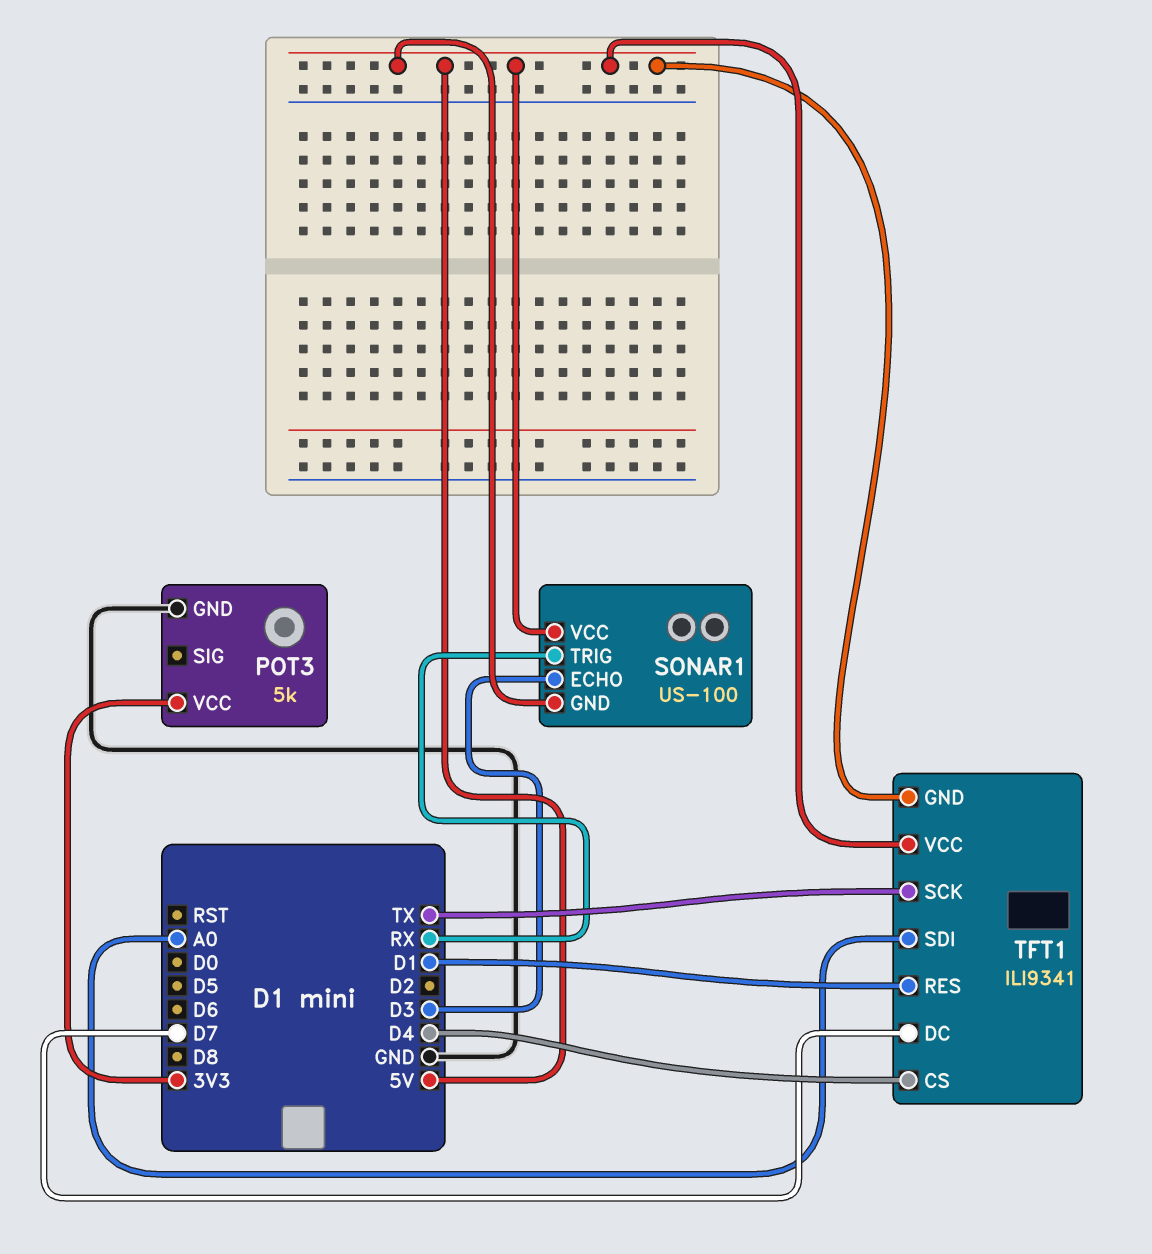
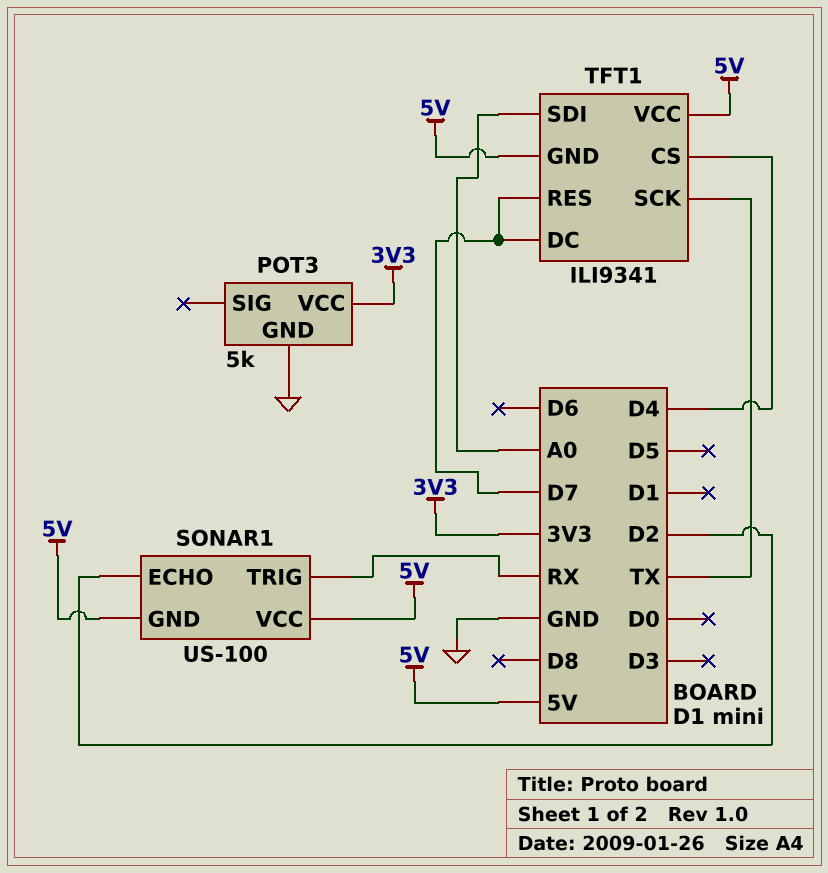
SONAR1 pin ECHO: D3 -> D2
TFT1 pin RES: D1 -> D7

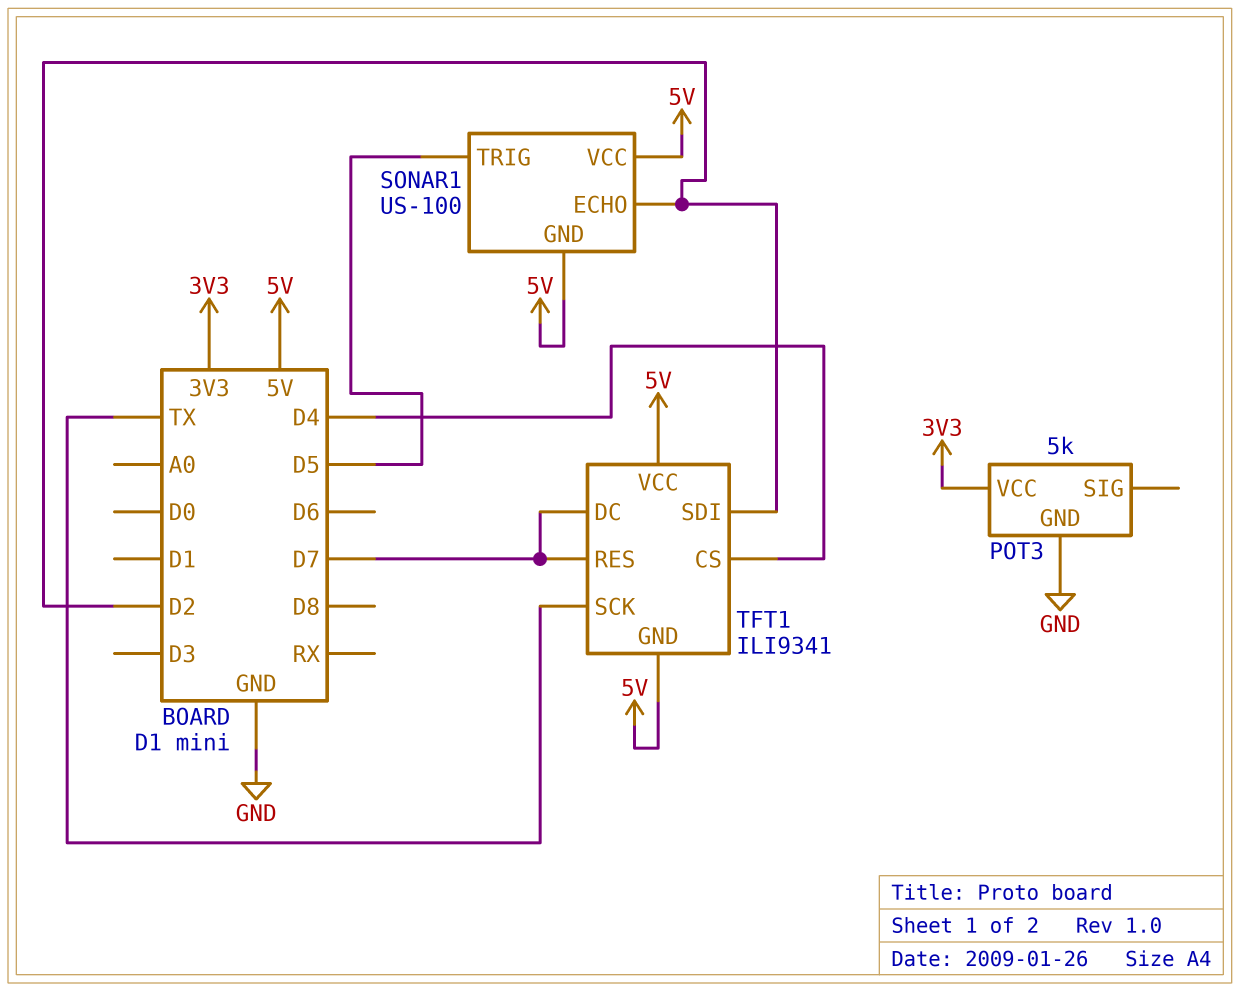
SONAR1 pin TRIG: RX -> D5
TFT1 pin SDI: A0 -> D2

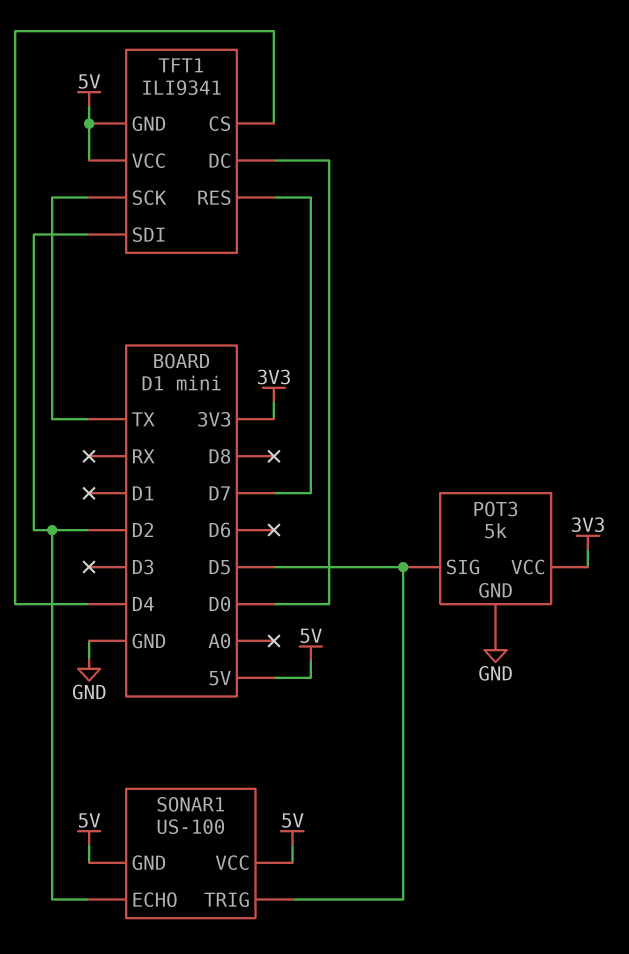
POT3 pin SIG: none -> D5
TFT1 pin DC: D7 -> D0

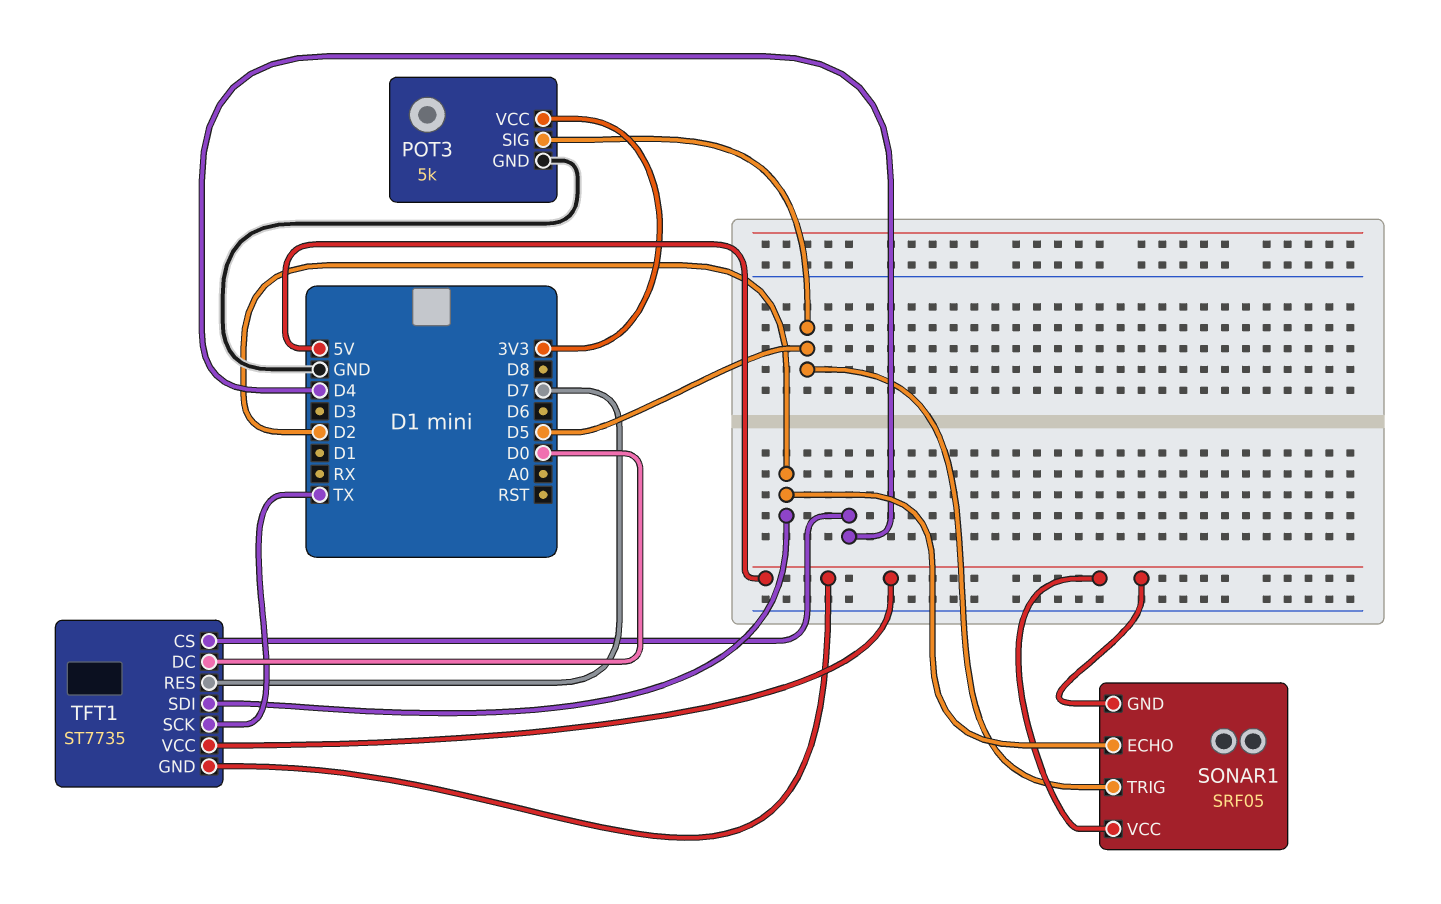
SONAR1: US-100 -> SRF05
TFT1: ILI9341 -> ST7735

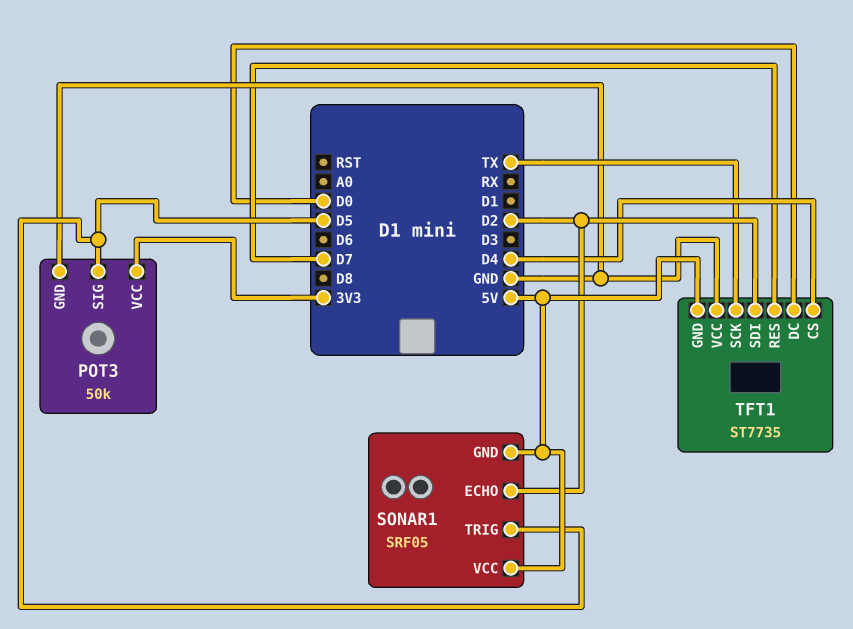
POT3: 5k -> 50k
TFT1 pin VCC: 5V -> GND

